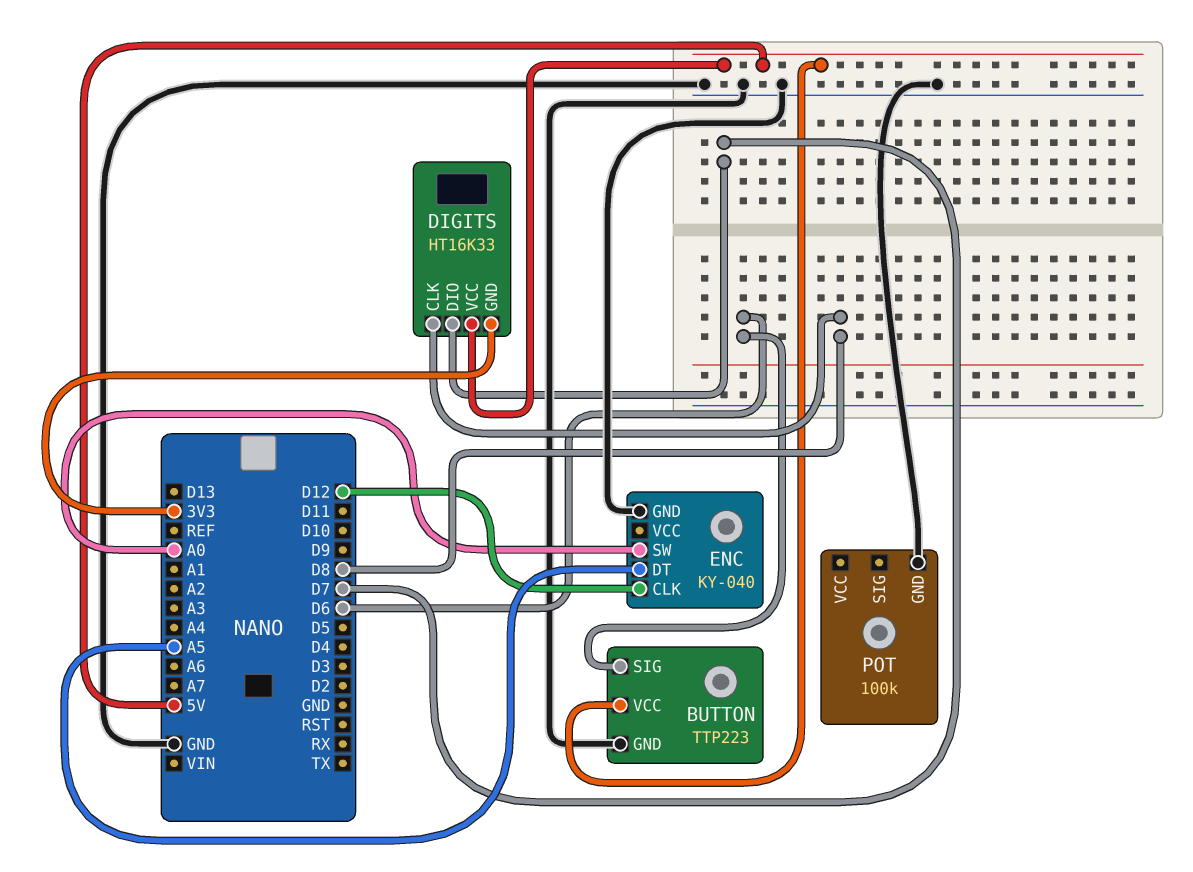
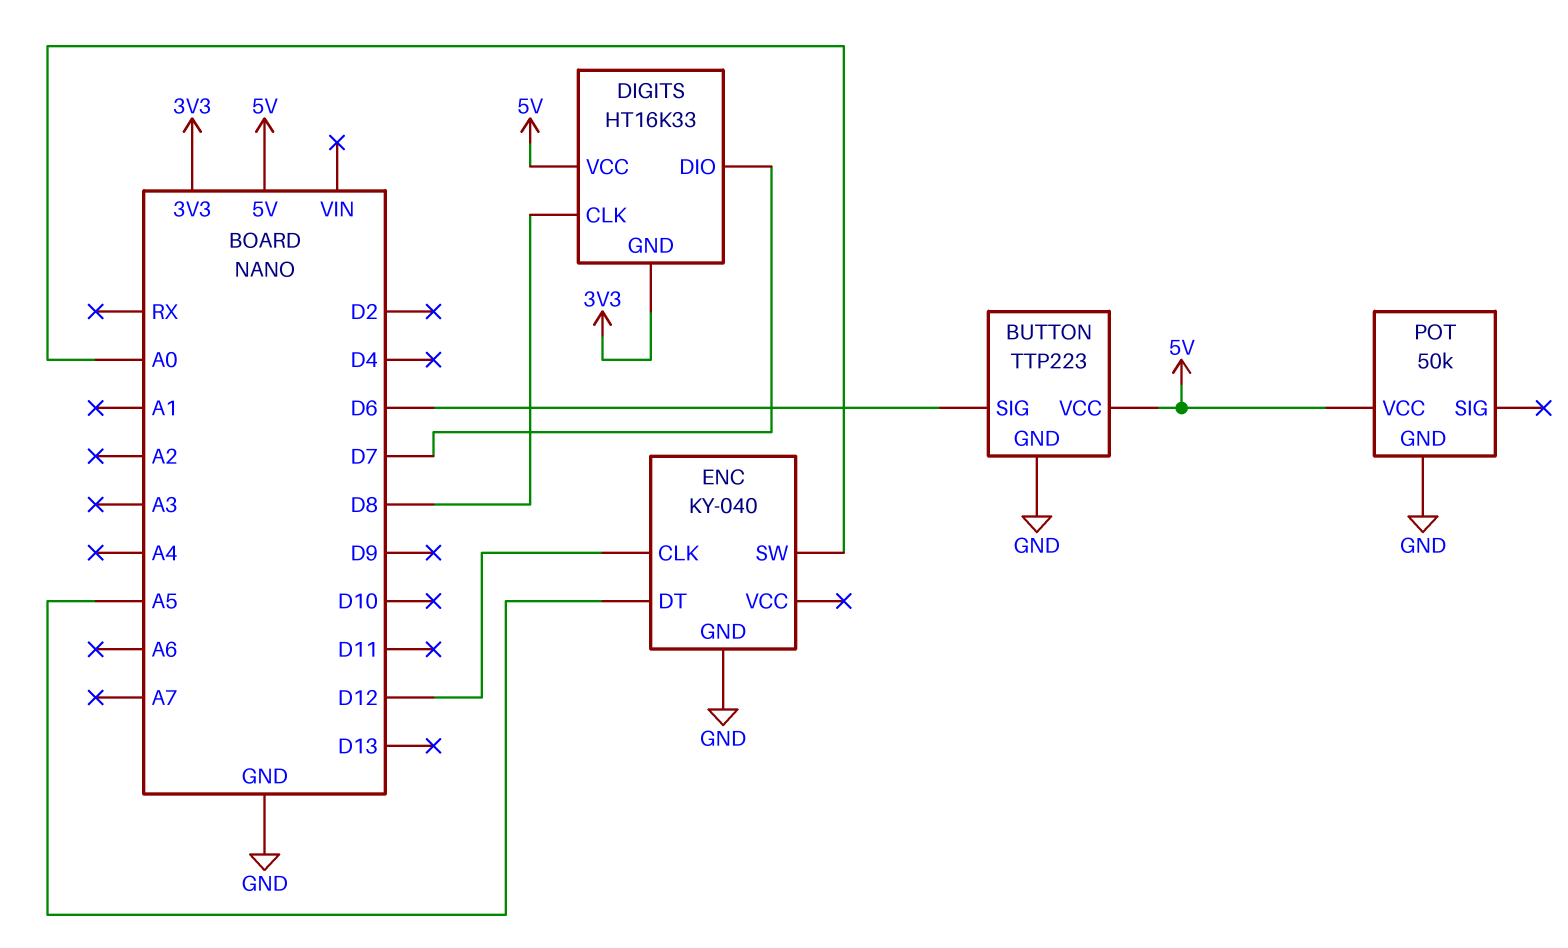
POT: 100k -> 50k
POT pin VCC: none -> 5V

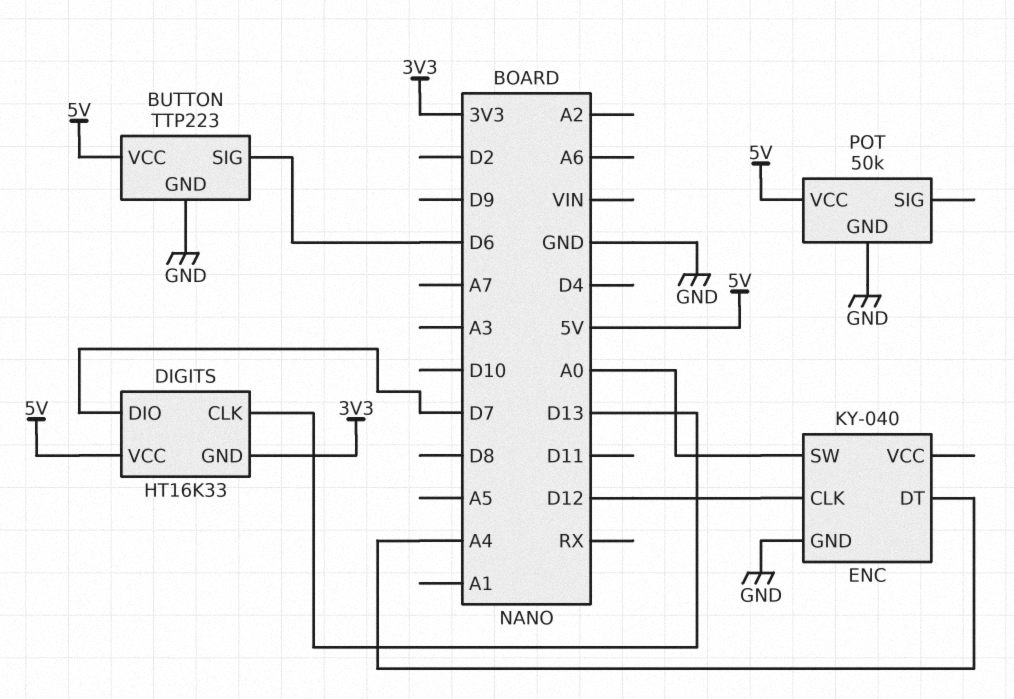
DIGITS pin CLK: D8 -> D13
ENC pin DT: A5 -> A4

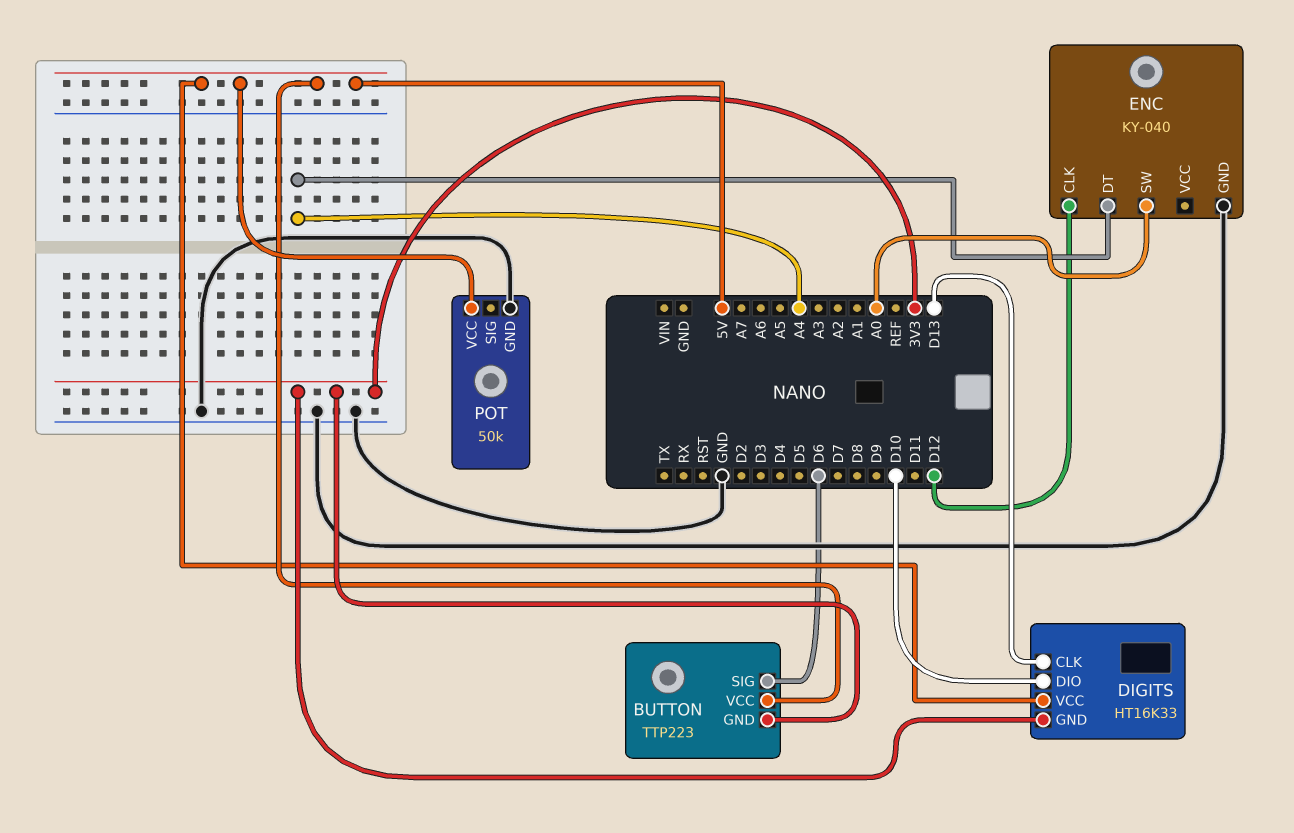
BUTTON pin GND: GND -> 3V3
DIGITS pin DIO: D7 -> D10

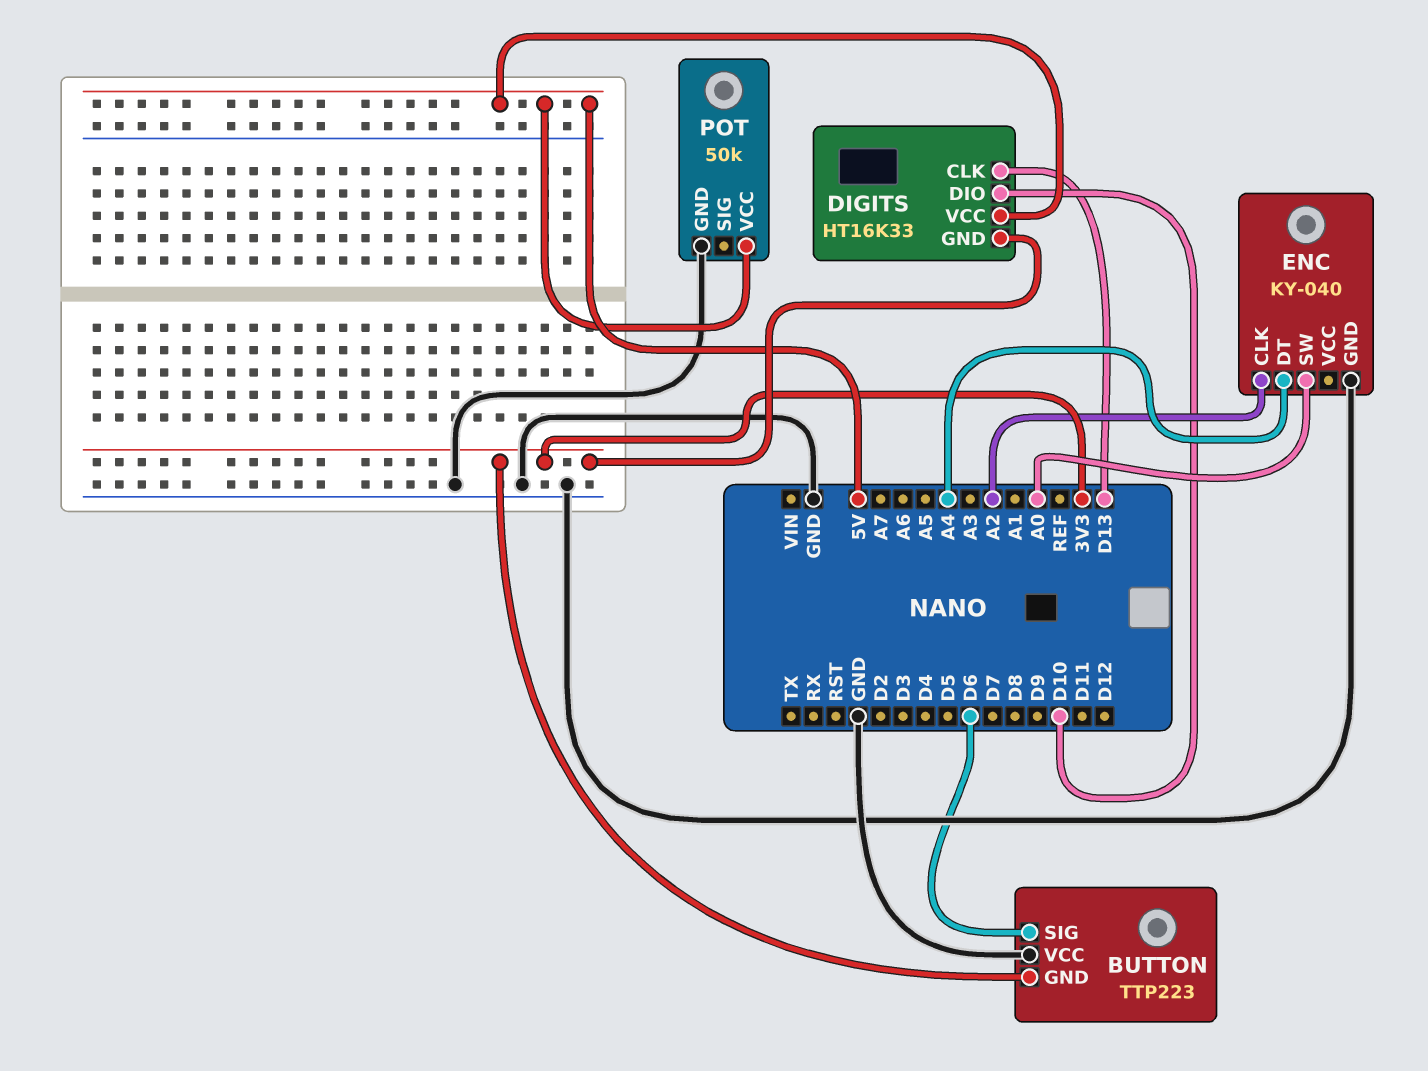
BUTTON pin VCC: 5V -> GND
ENC pin CLK: D12 -> A2

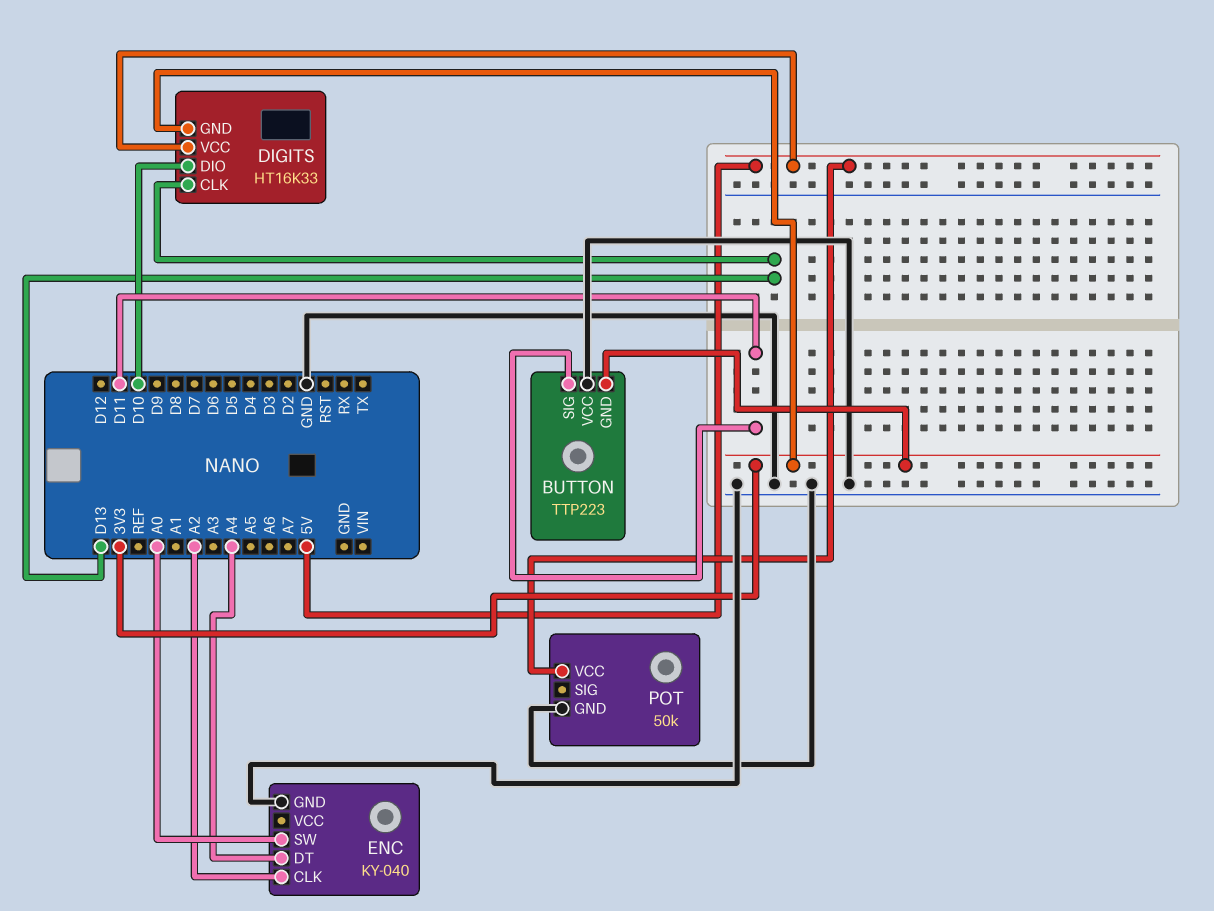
BUTTON pin SIG: D6 -> D11

